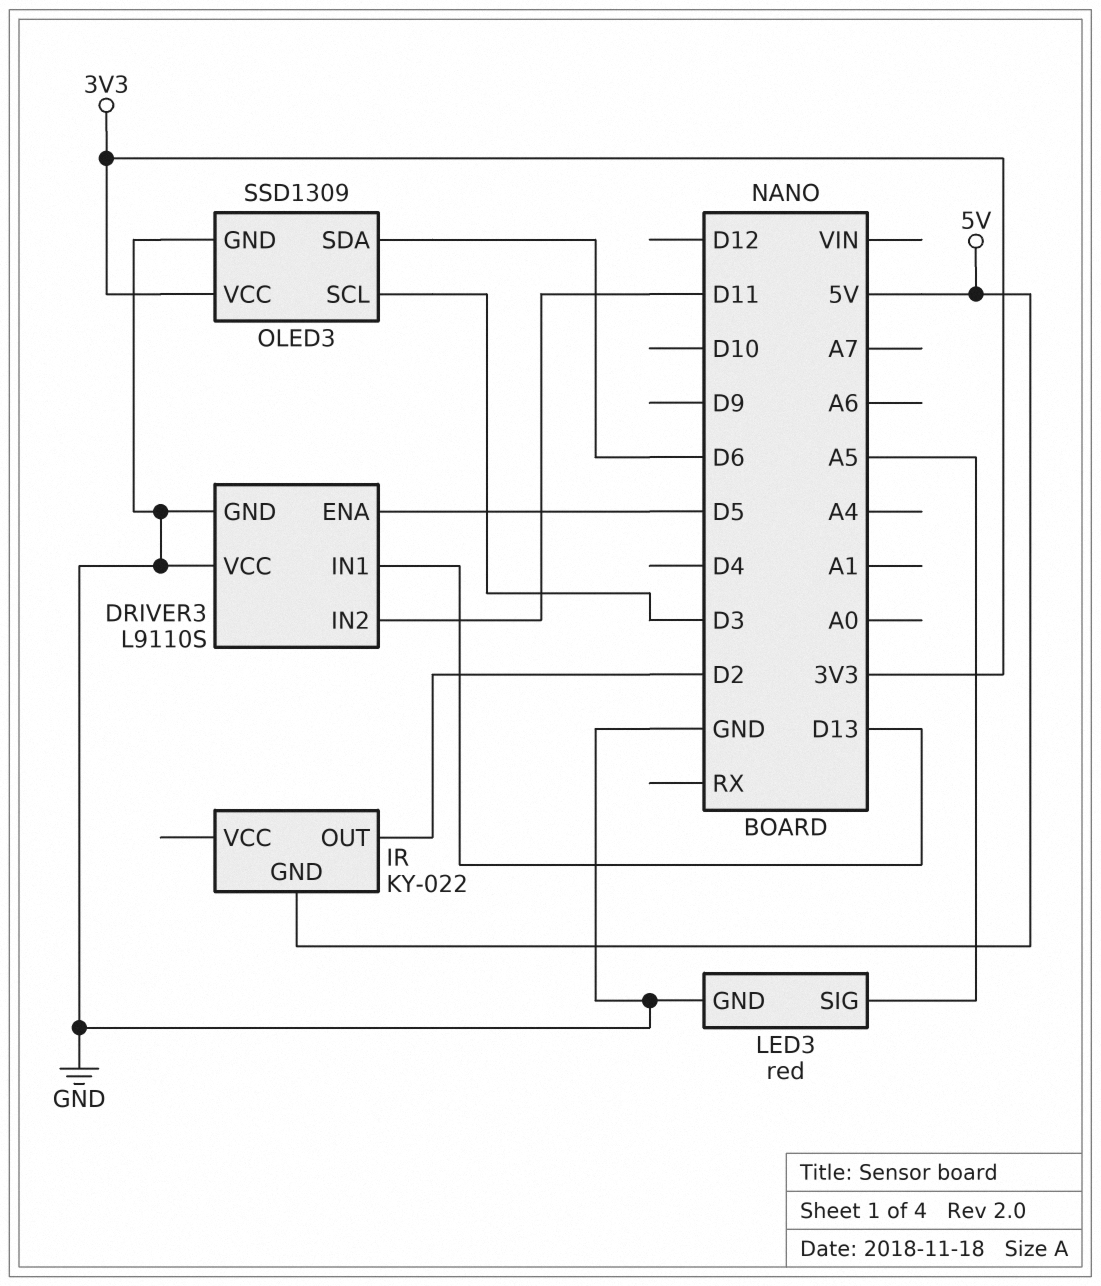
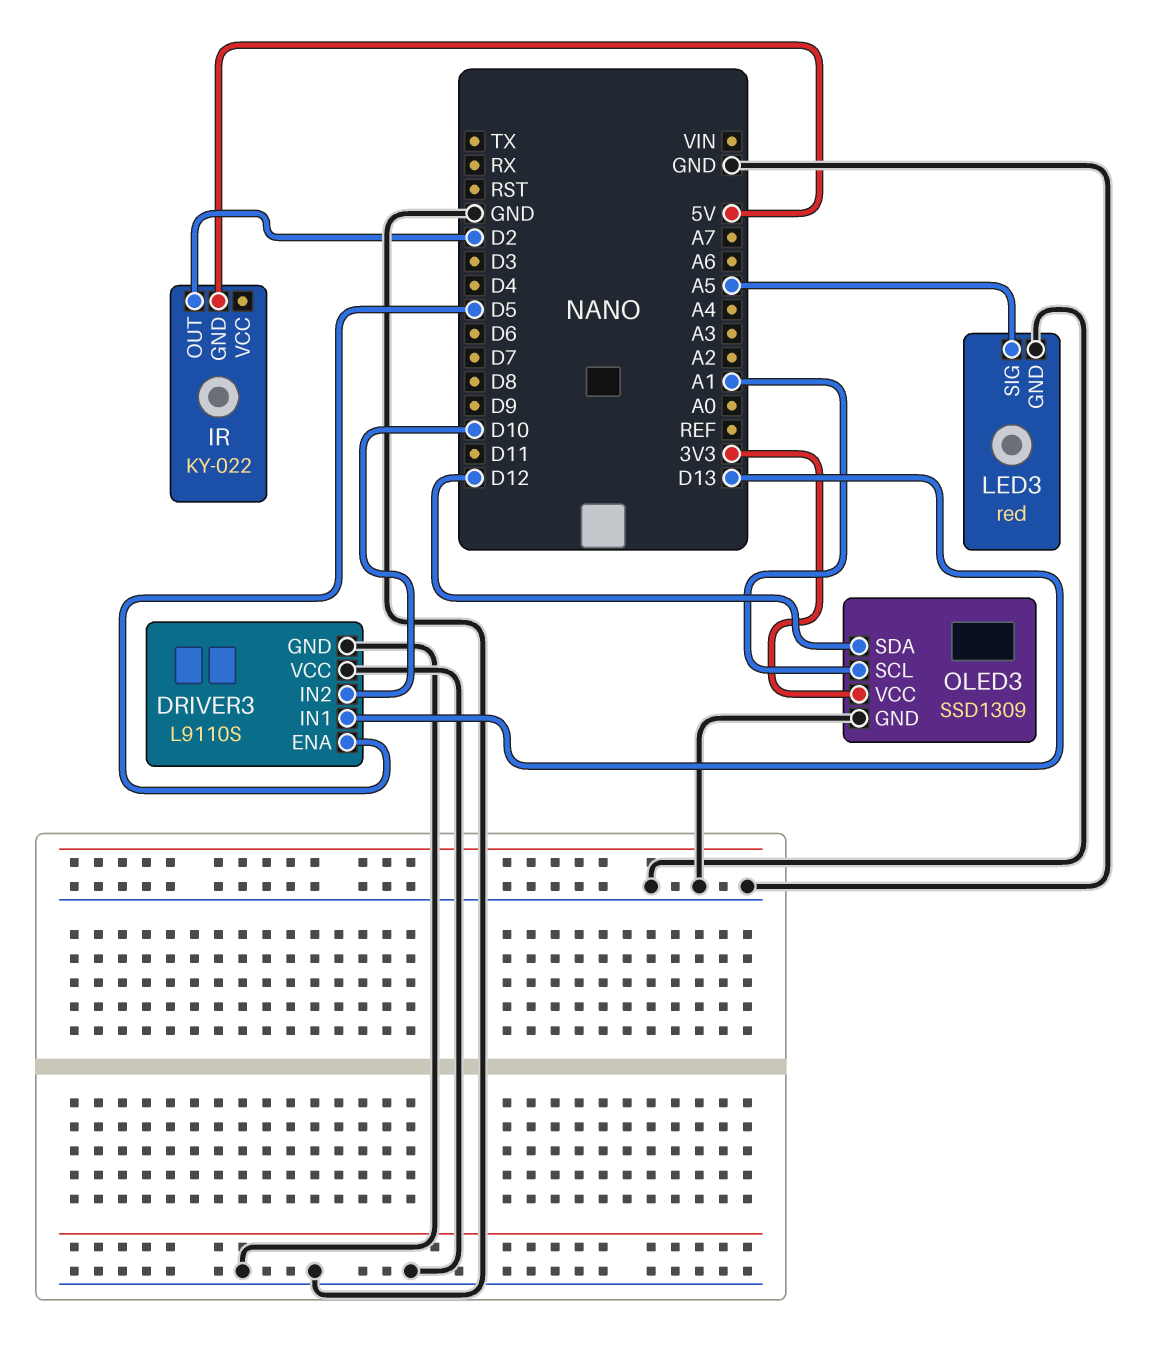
DRIVER3 pin IN2: D11 -> D10
OLED3 pin SCL: D3 -> A1
OLED3 pin SDA: D6 -> D12

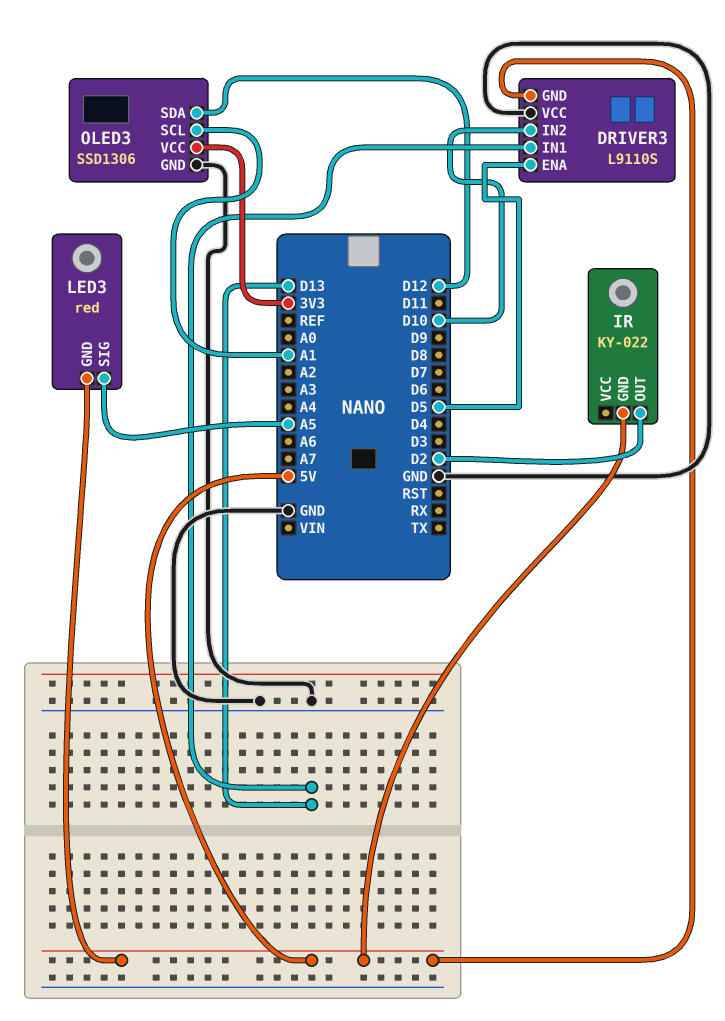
DRIVER3 pin GND: GND -> 5V
LED3 pin GND: GND -> 5V
OLED3: SSD1309 -> SSD1306

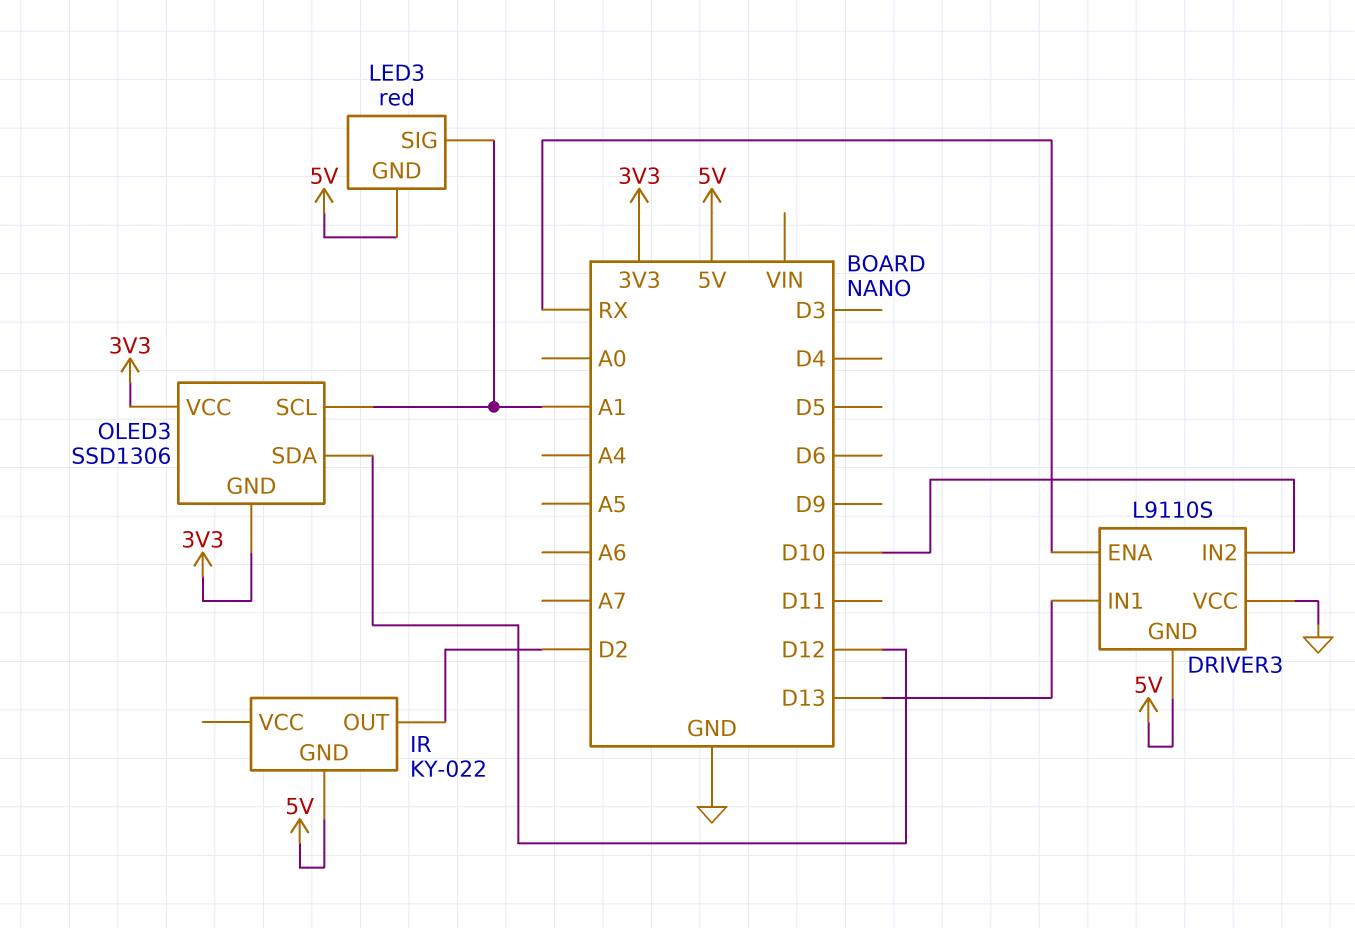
DRIVER3 pin ENA: D5 -> RX
LED3 pin SIG: A5 -> A1
OLED3 pin GND: GND -> 3V3

